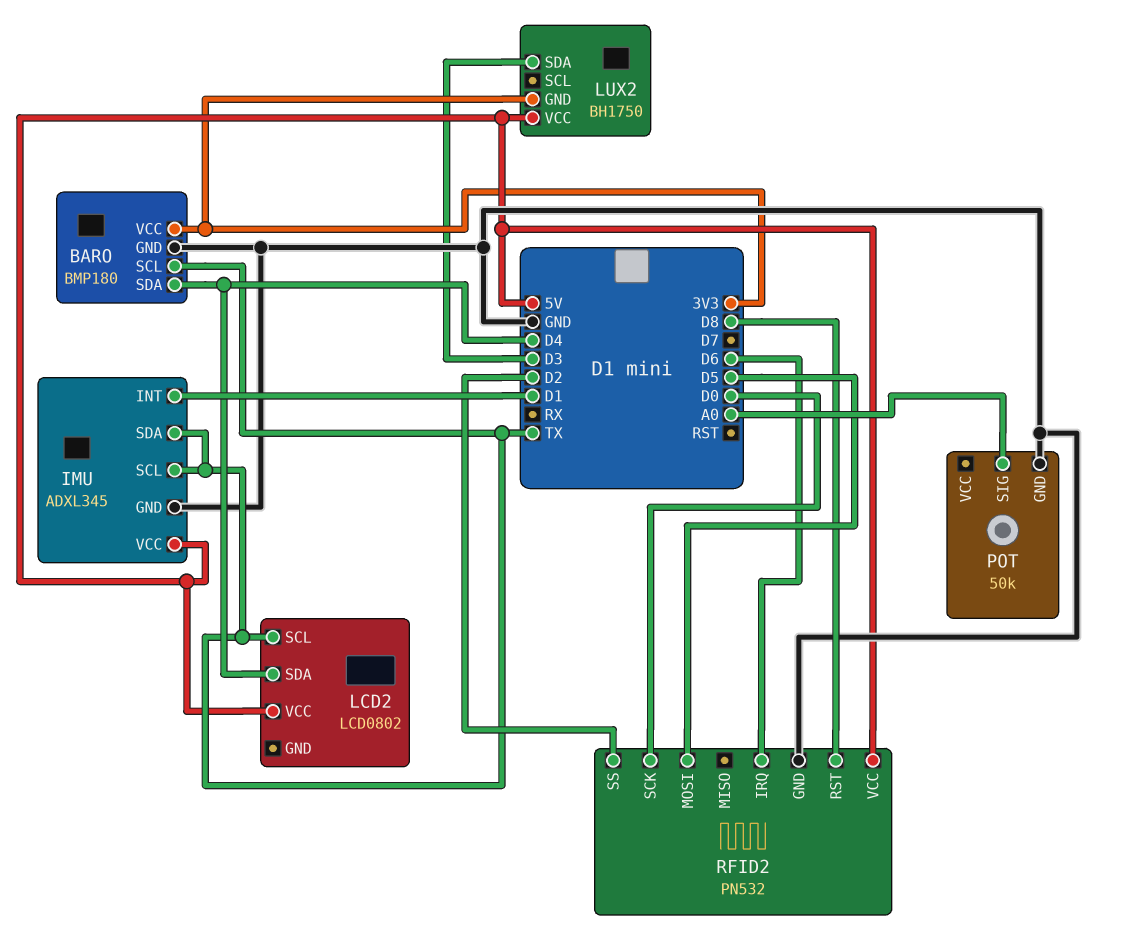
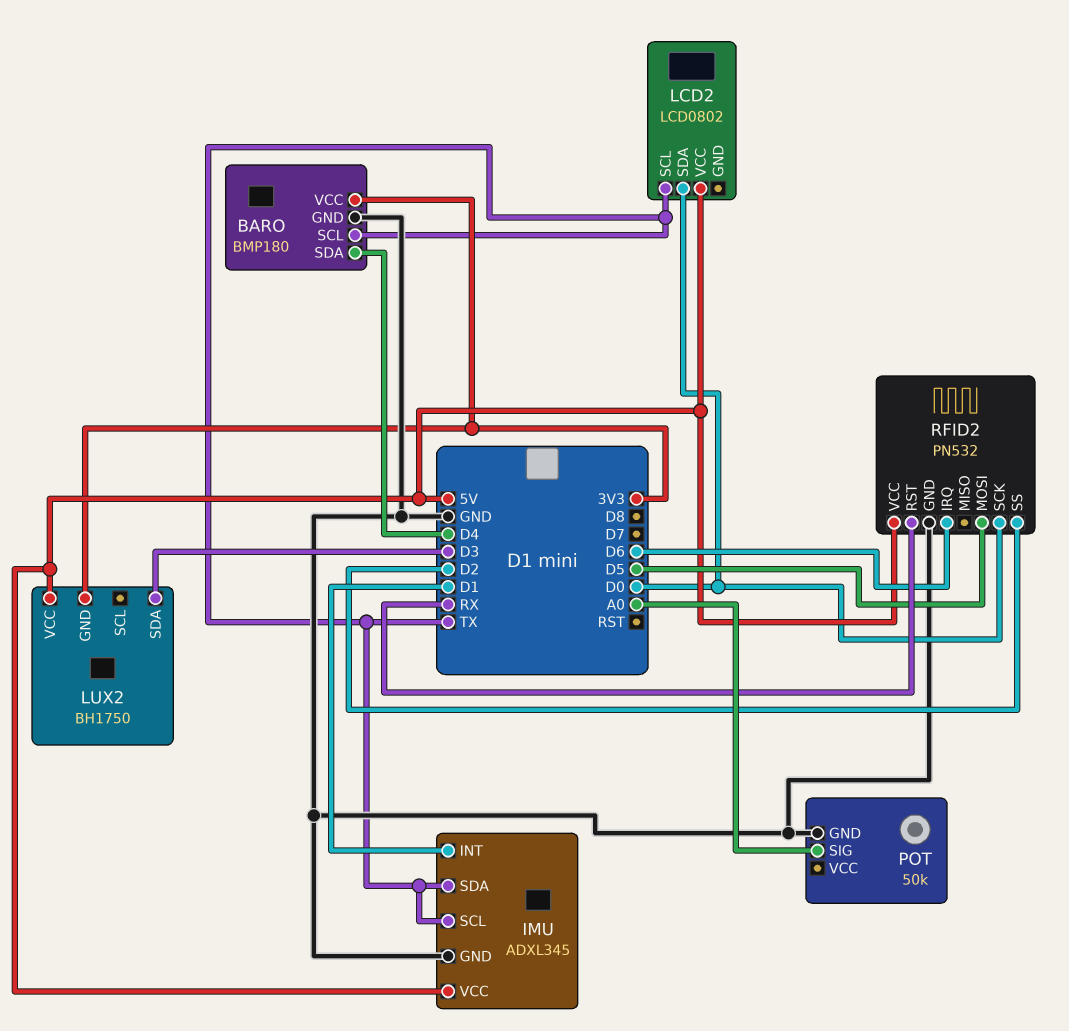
LCD2 pin SDA: D4 -> D0
RFID2 pin RST: D8 -> RX

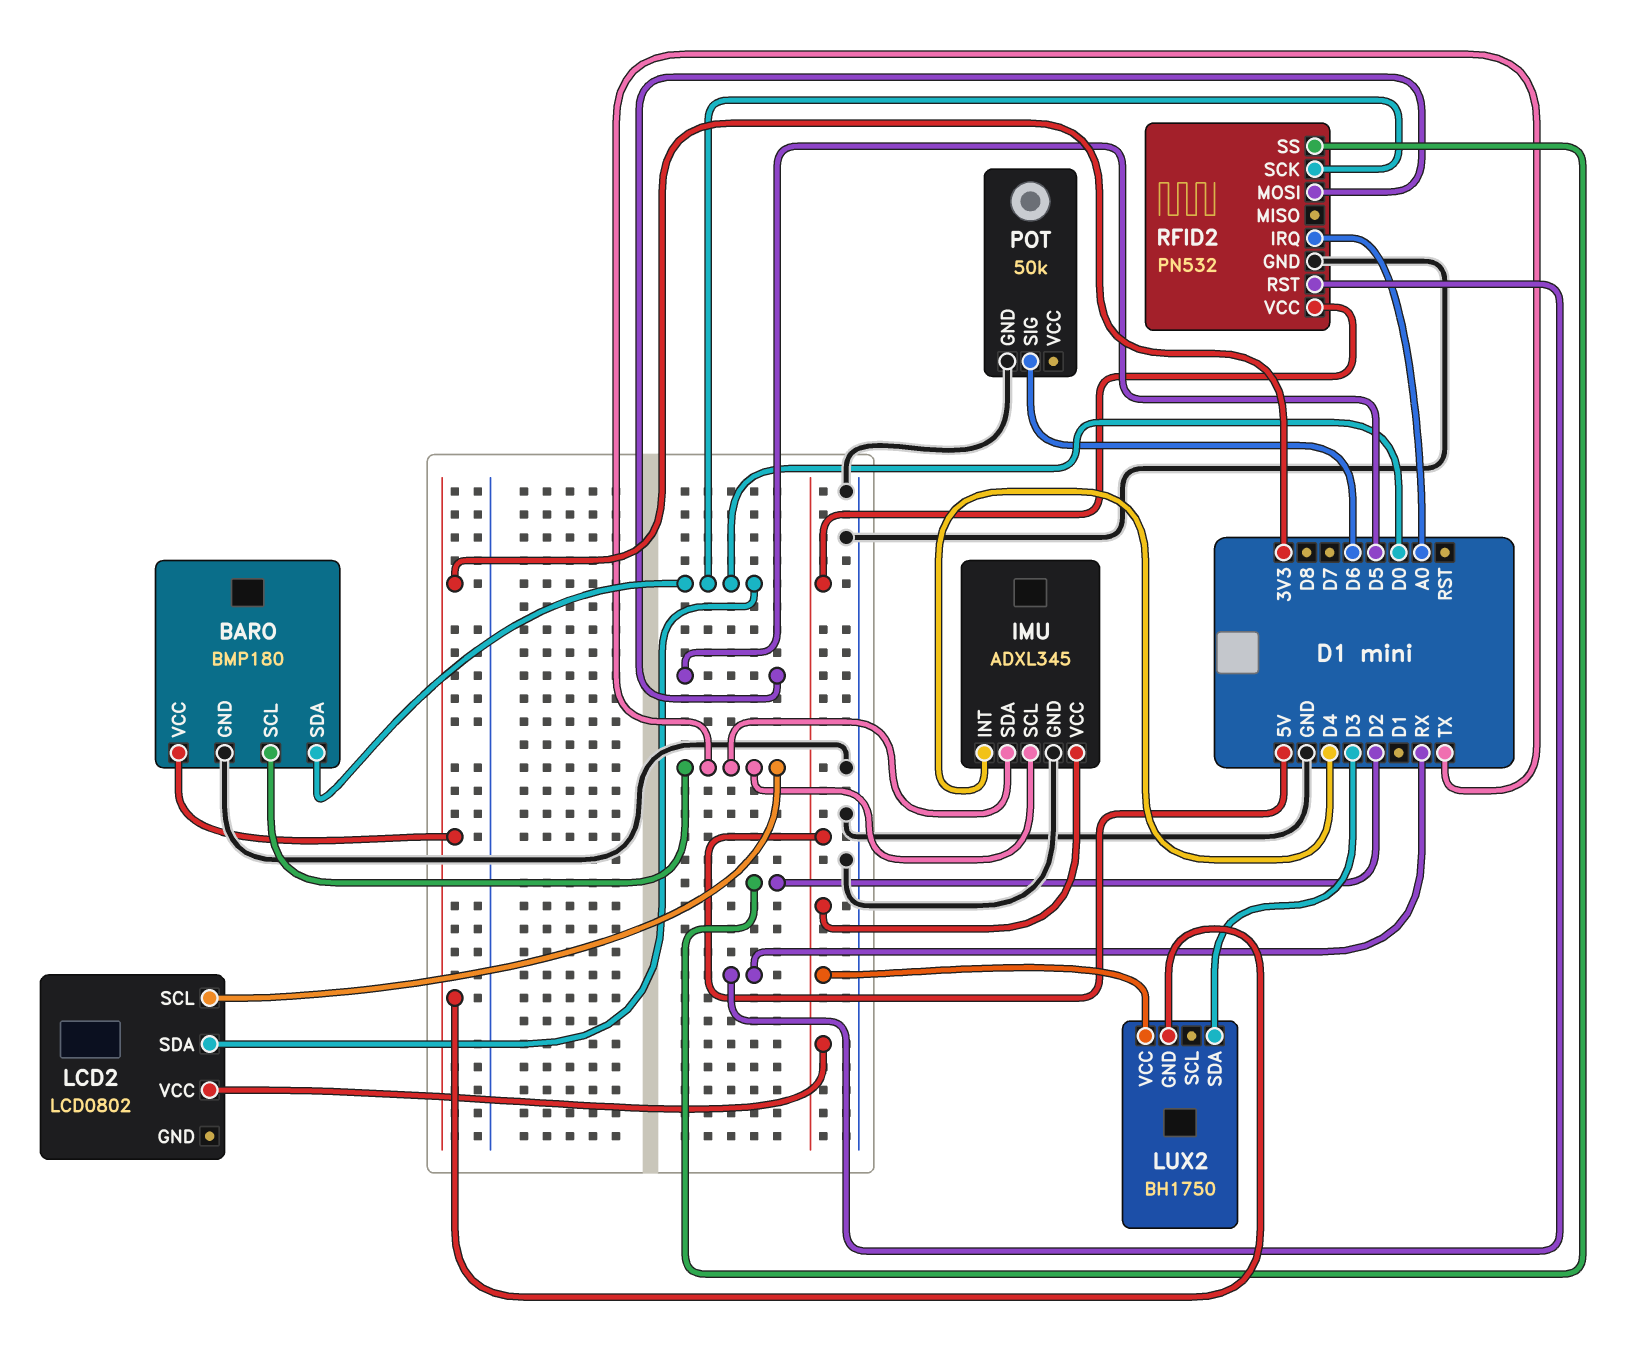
BARO pin SDA: D4 -> D0
IMU pin INT: D1 -> D4
POT pin SIG: A0 -> D6
RFID2 pin IRQ: D6 -> A0

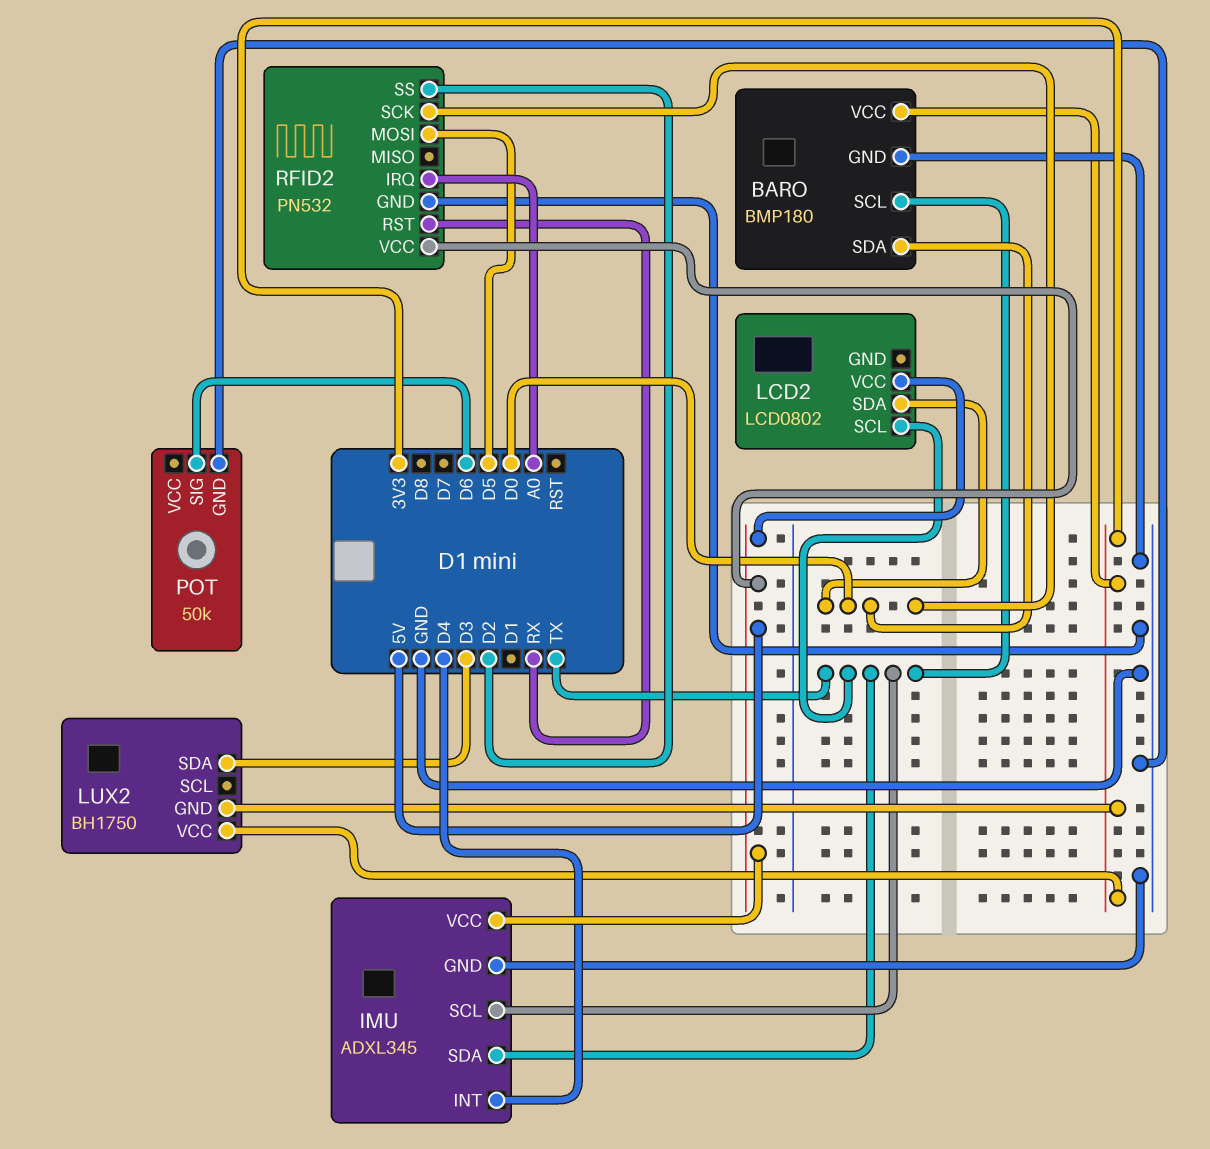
LUX2 pin VCC: 5V -> 3V3

